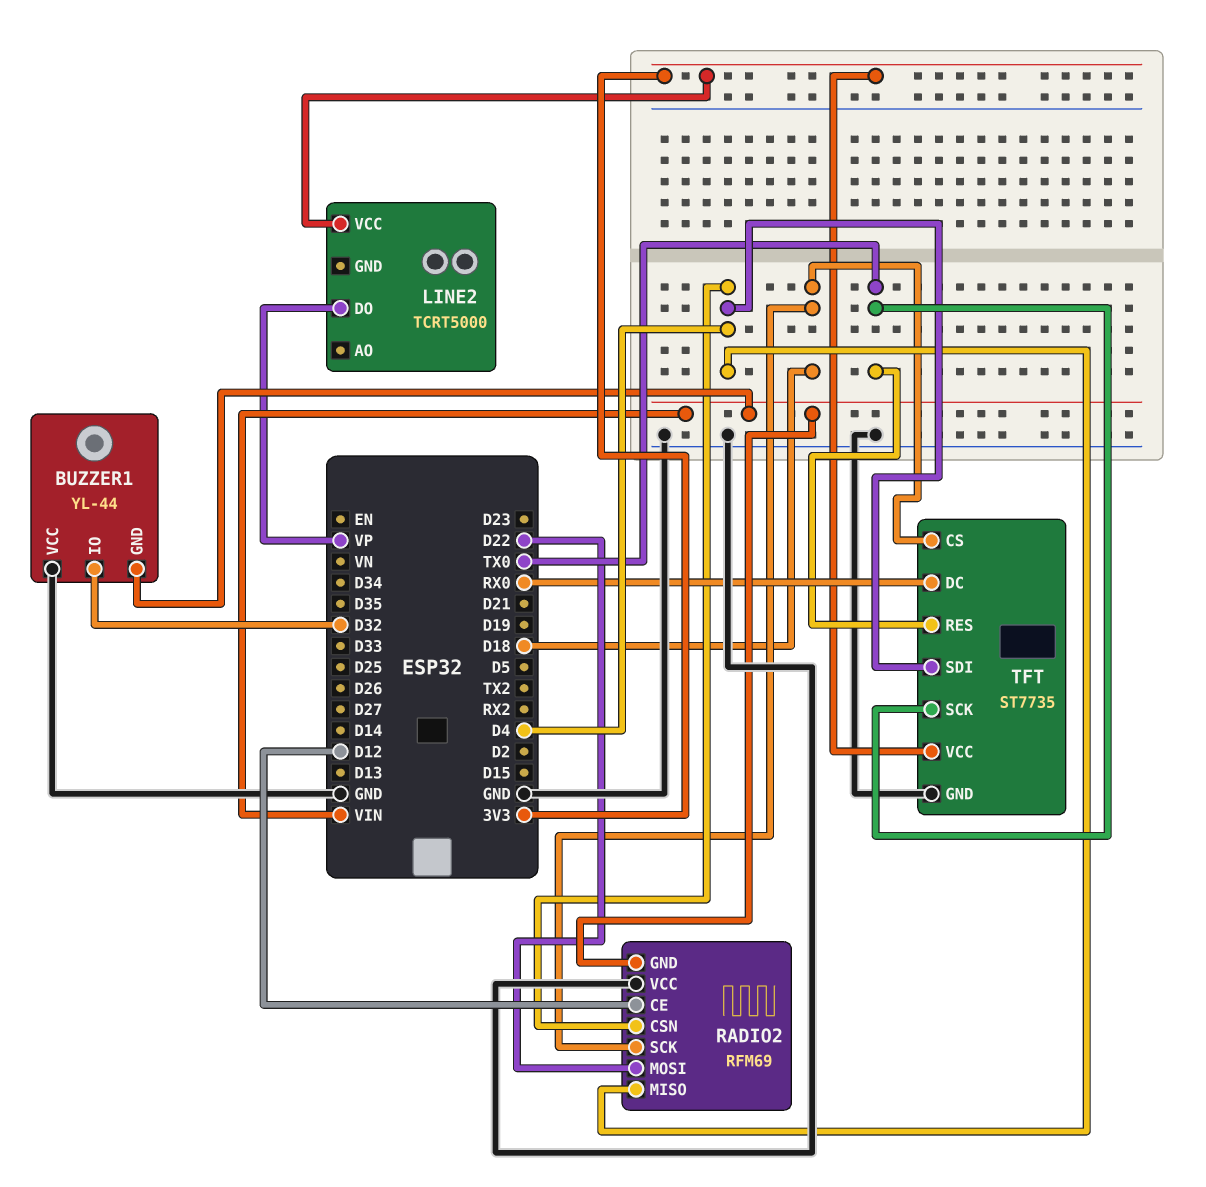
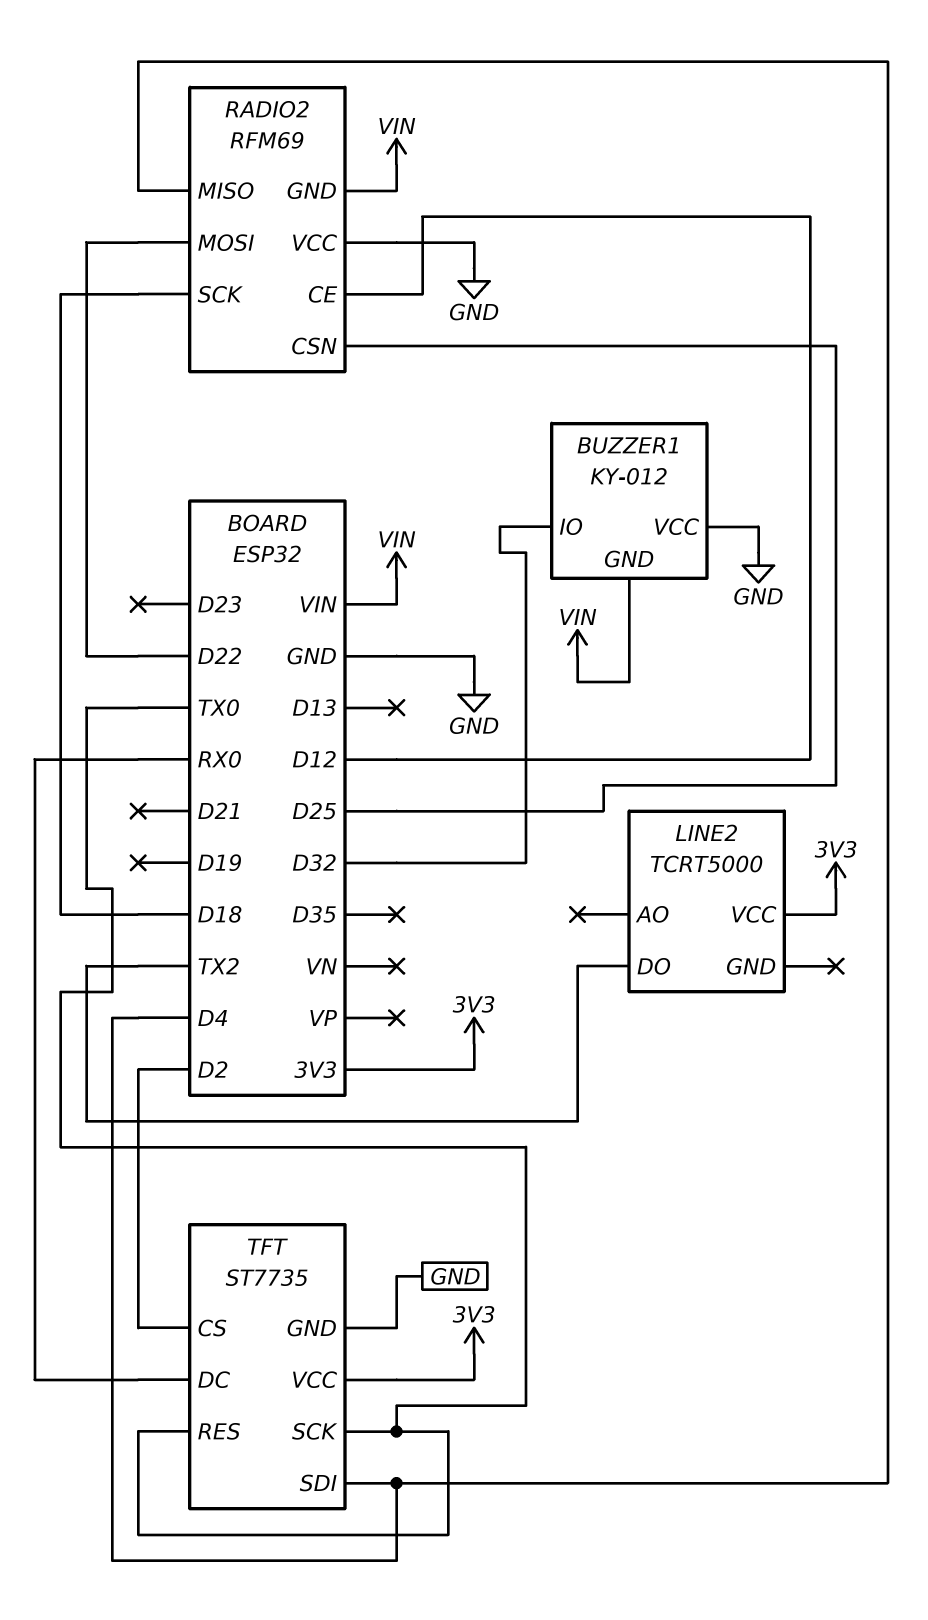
BUZZER1: YL-44 -> KY-012
LINE2 pin DO: VP -> TX2
RADIO2 pin CSN: D4 -> D25
TFT pin CS: D18 -> D2

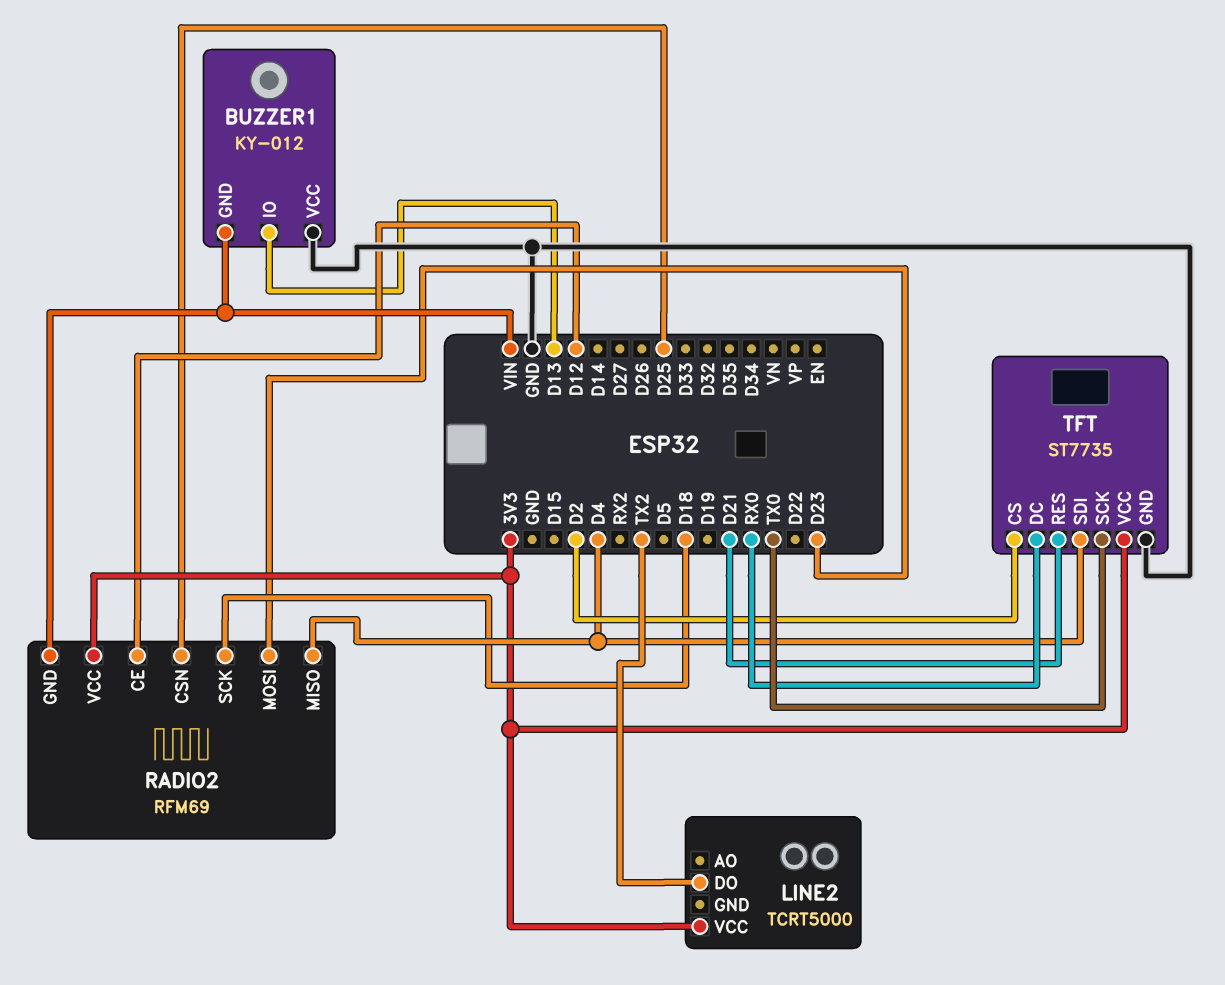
BUZZER1 pin IO: D32 -> D13
RADIO2 pin MOSI: D22 -> D23
RADIO2 pin VCC: GND -> 3V3
TFT pin RES: TX0 -> D21

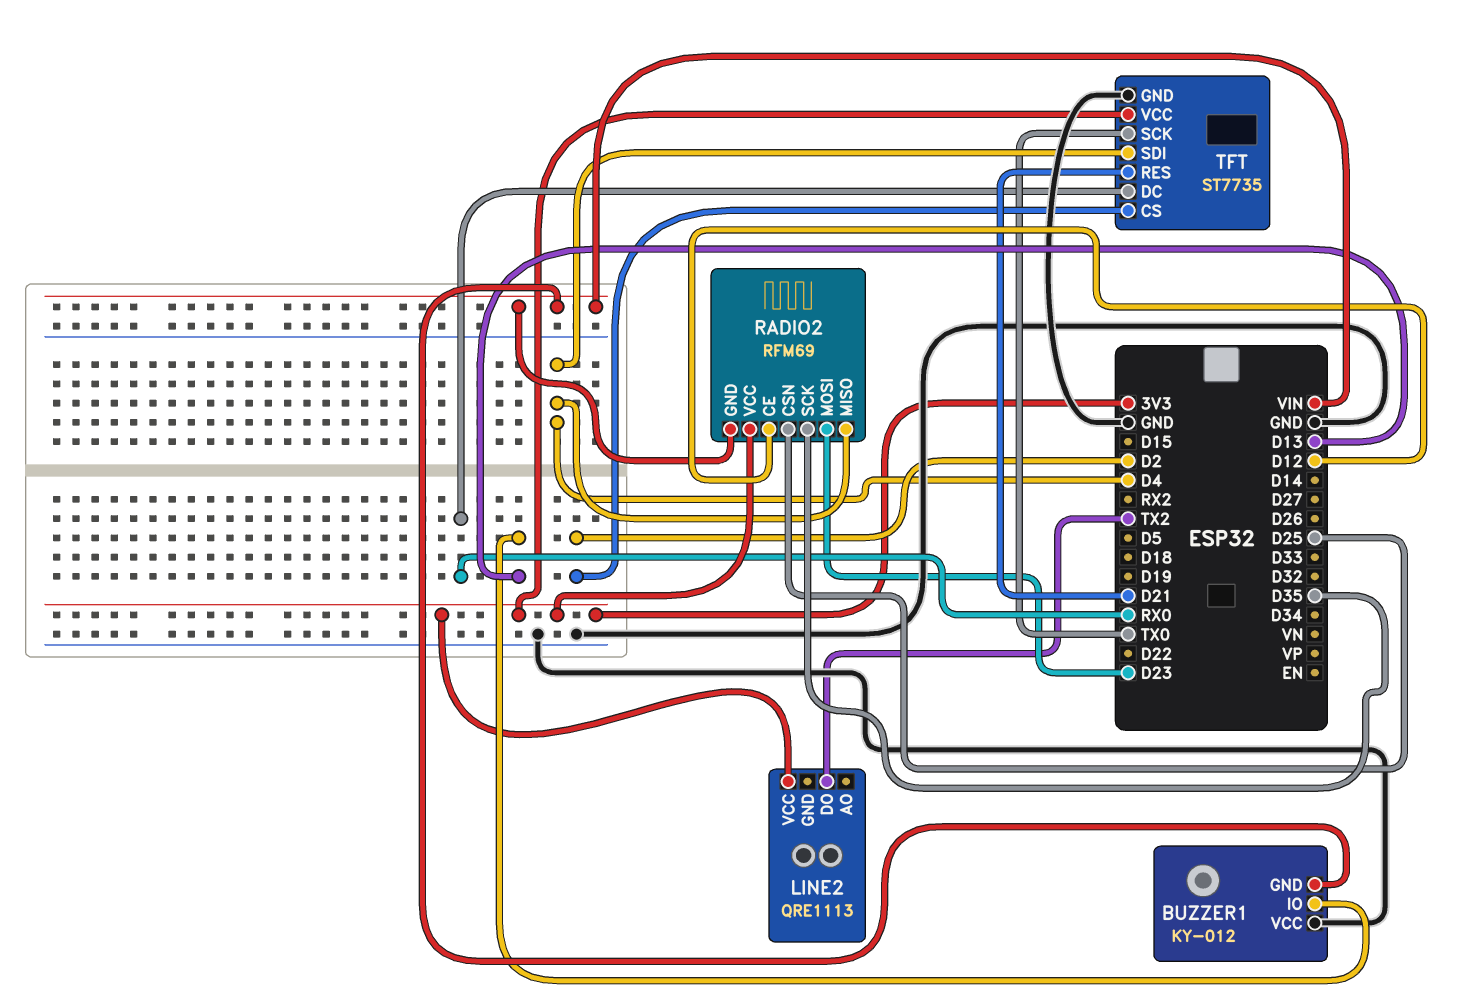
LINE2: TCRT5000 -> QRE1113
RADIO2 pin SCK: D18 -> D35

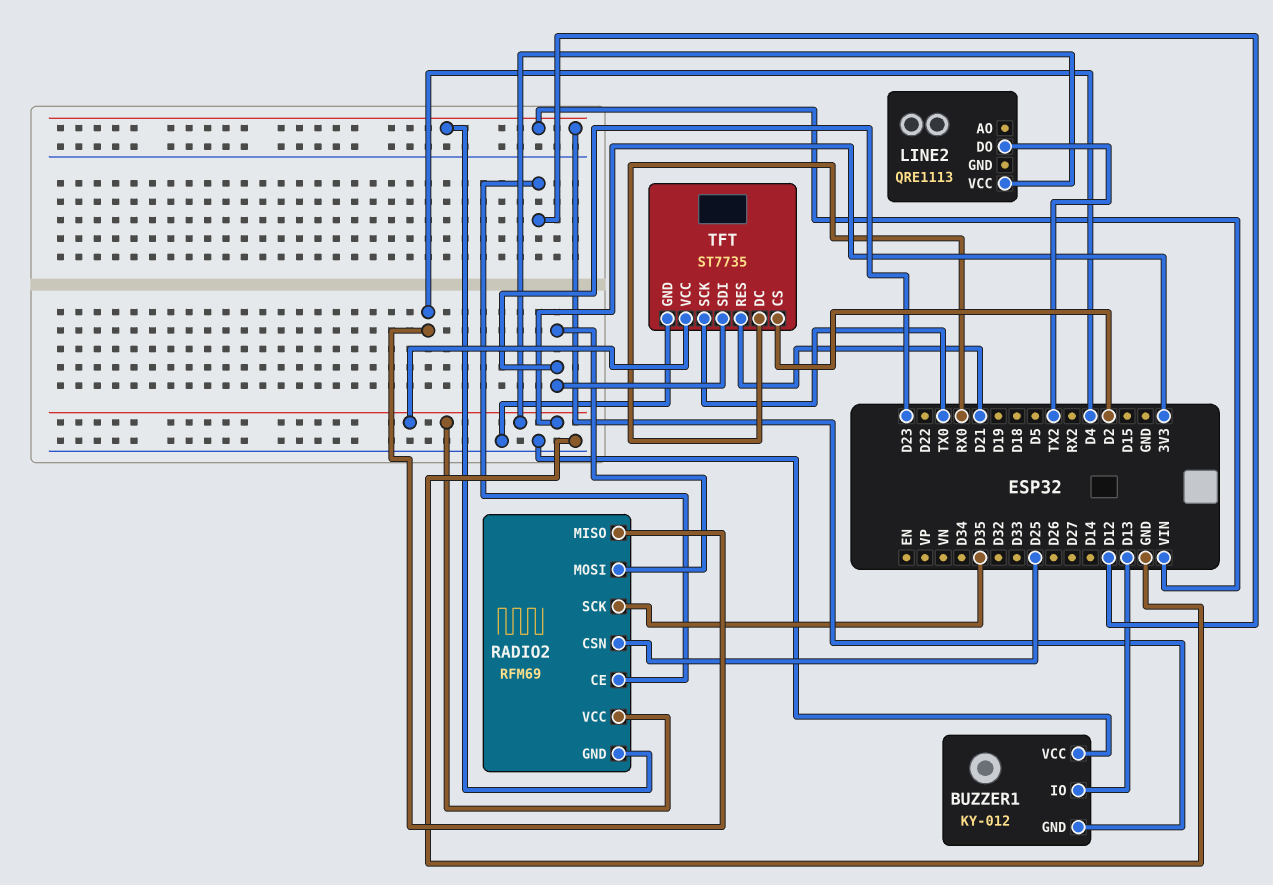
TFT pin SDI: D4 -> D23

